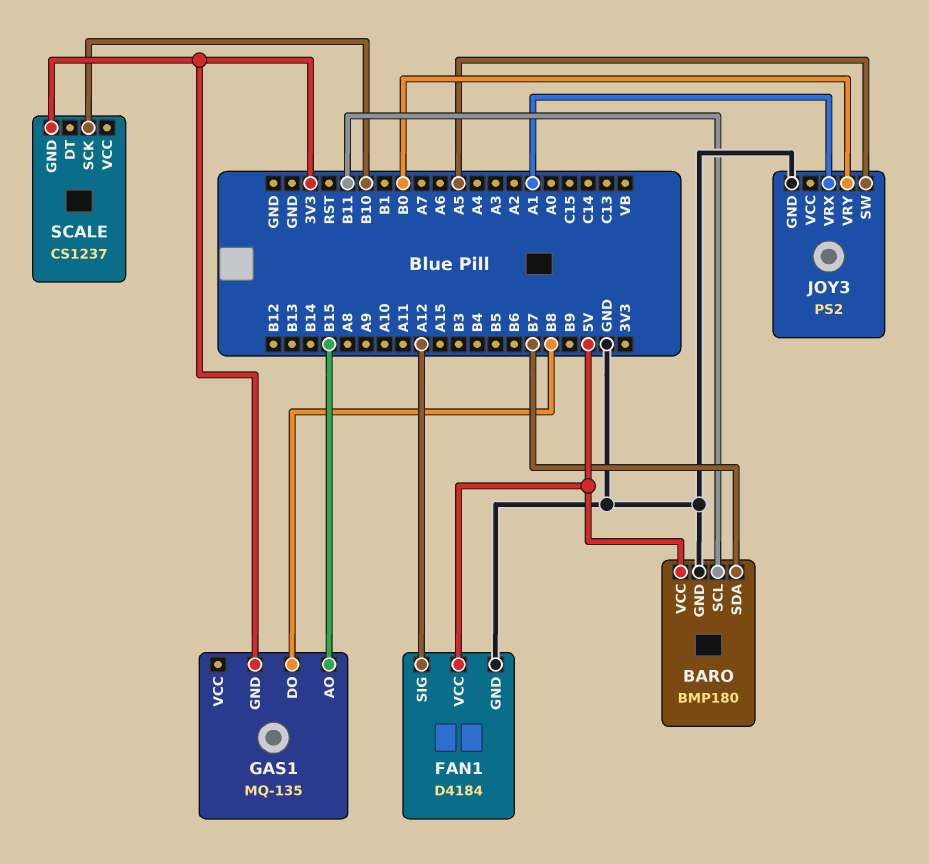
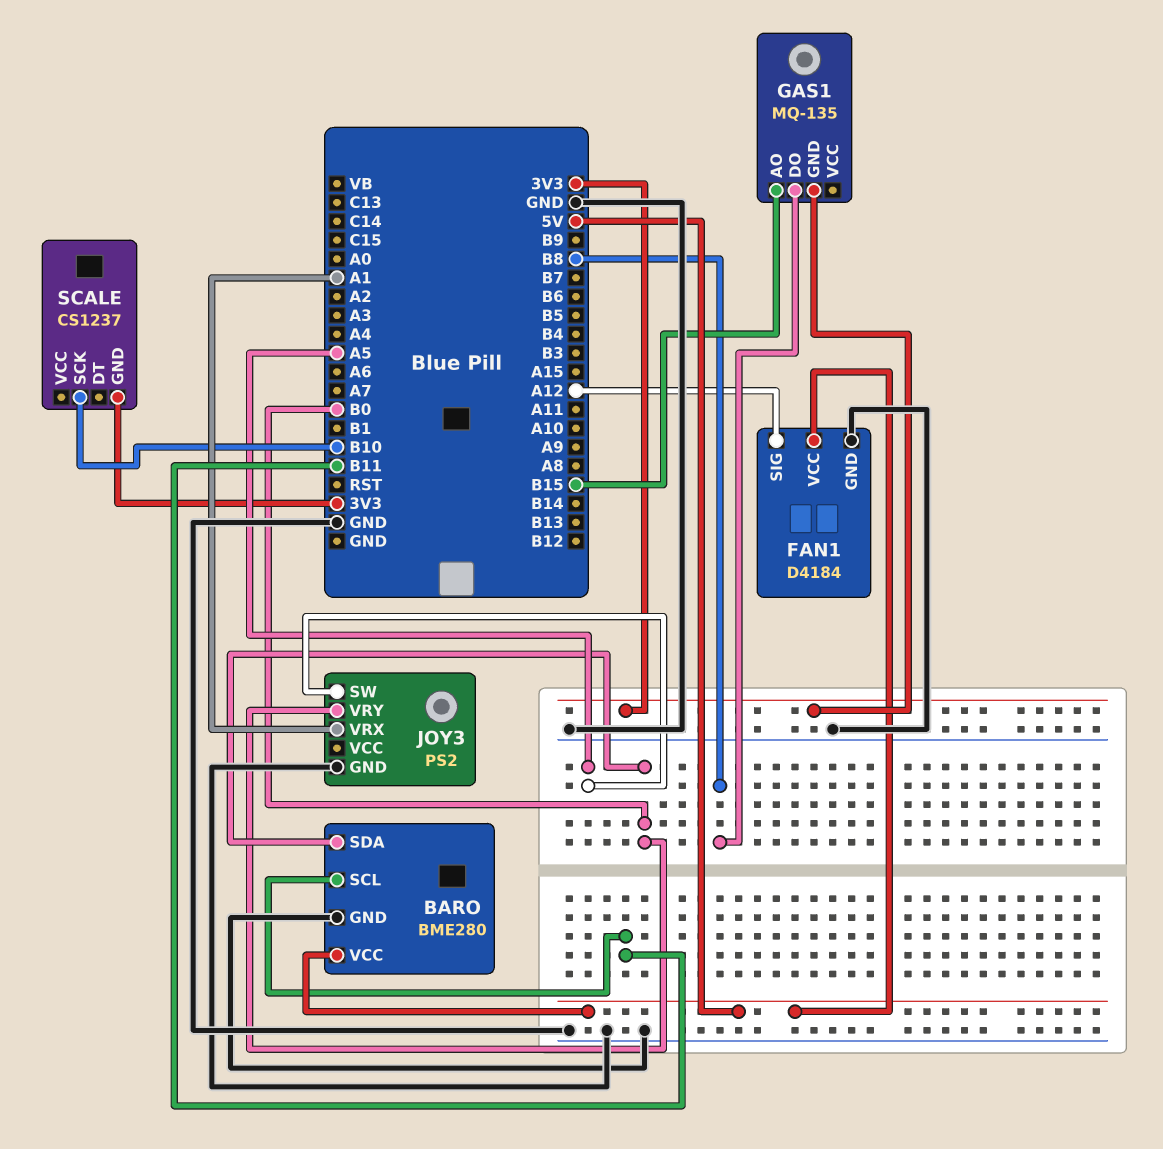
BARO: BMP180 -> BME280
BARO pin SDA: B7 -> B0

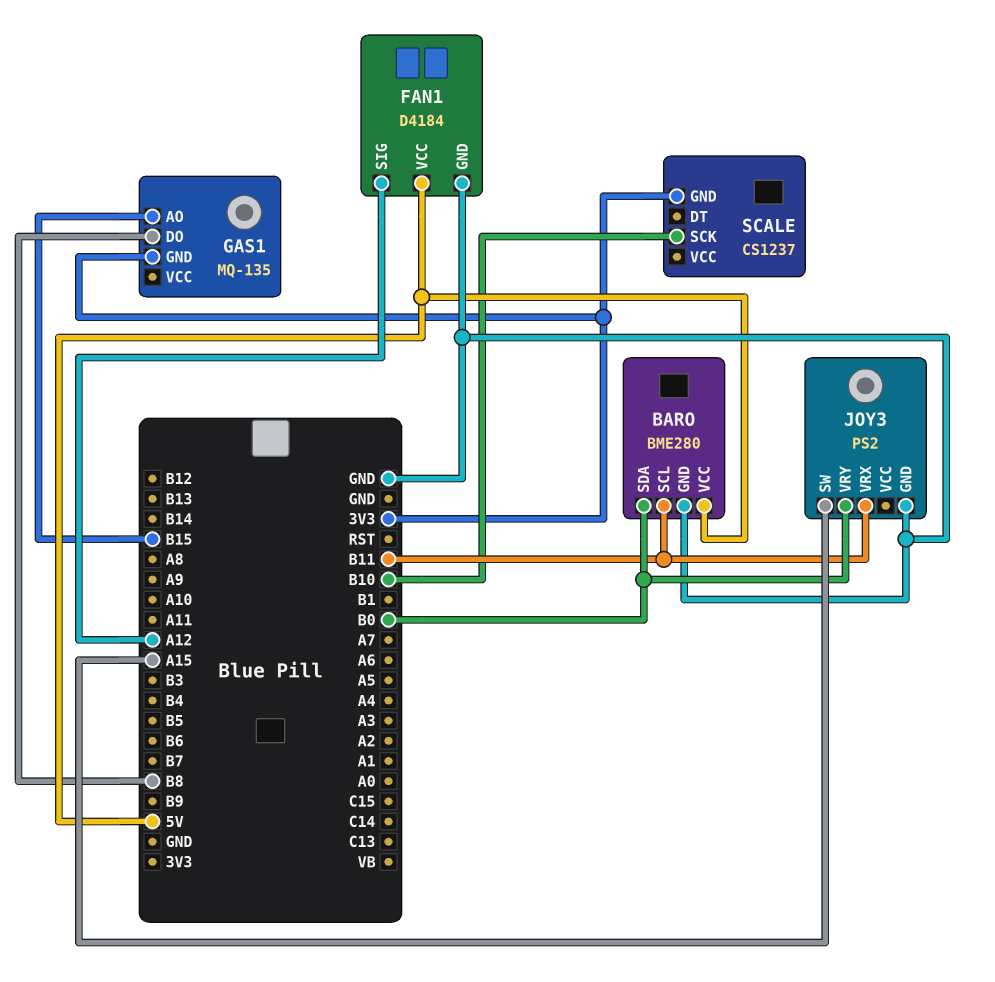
JOY3 pin SW: A5 -> A15
JOY3 pin VRX: A1 -> B11

